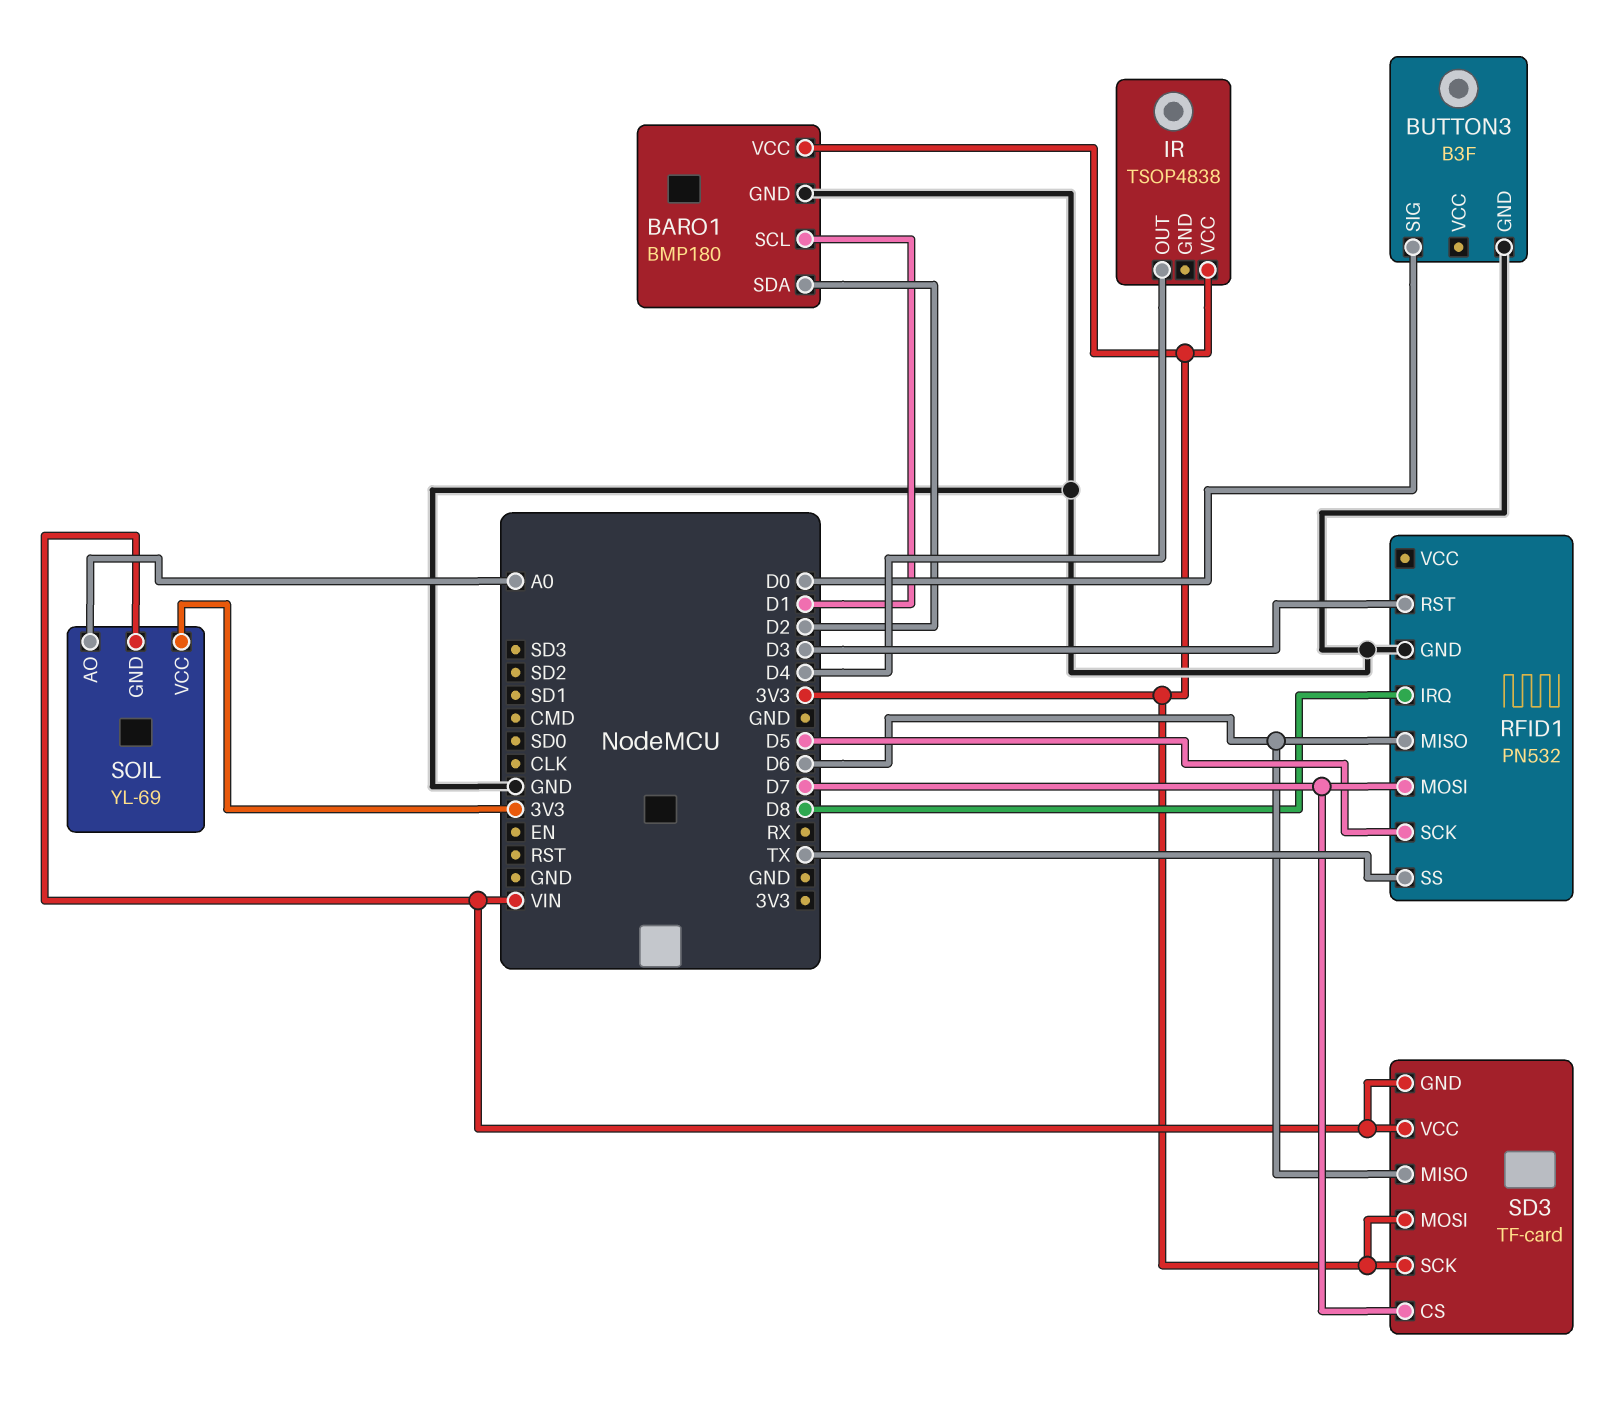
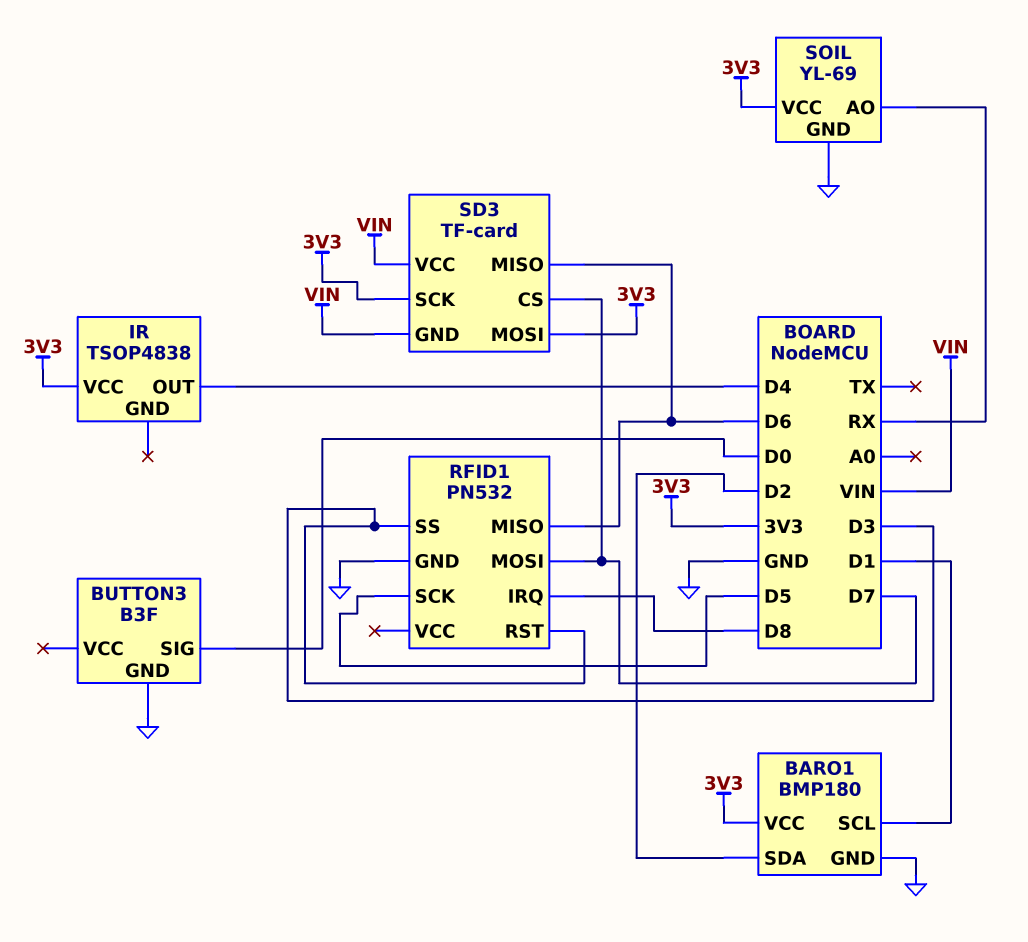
RFID1 pin SS: TX -> D3
SOIL pin AO: A0 -> RX
SOIL pin GND: VIN -> GND

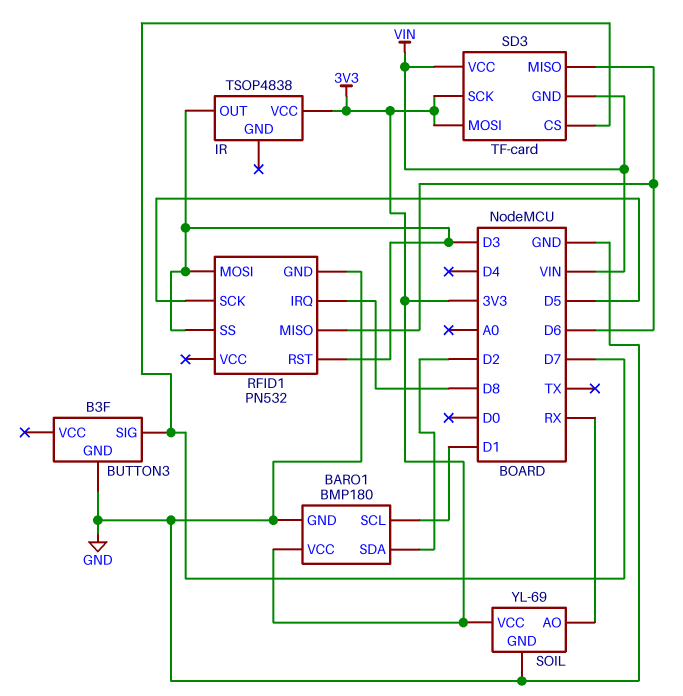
BUTTON3 pin SIG: D0 -> D7
IR pin OUT: D4 -> D3
RFID1 pin MOSI: D7 -> D3

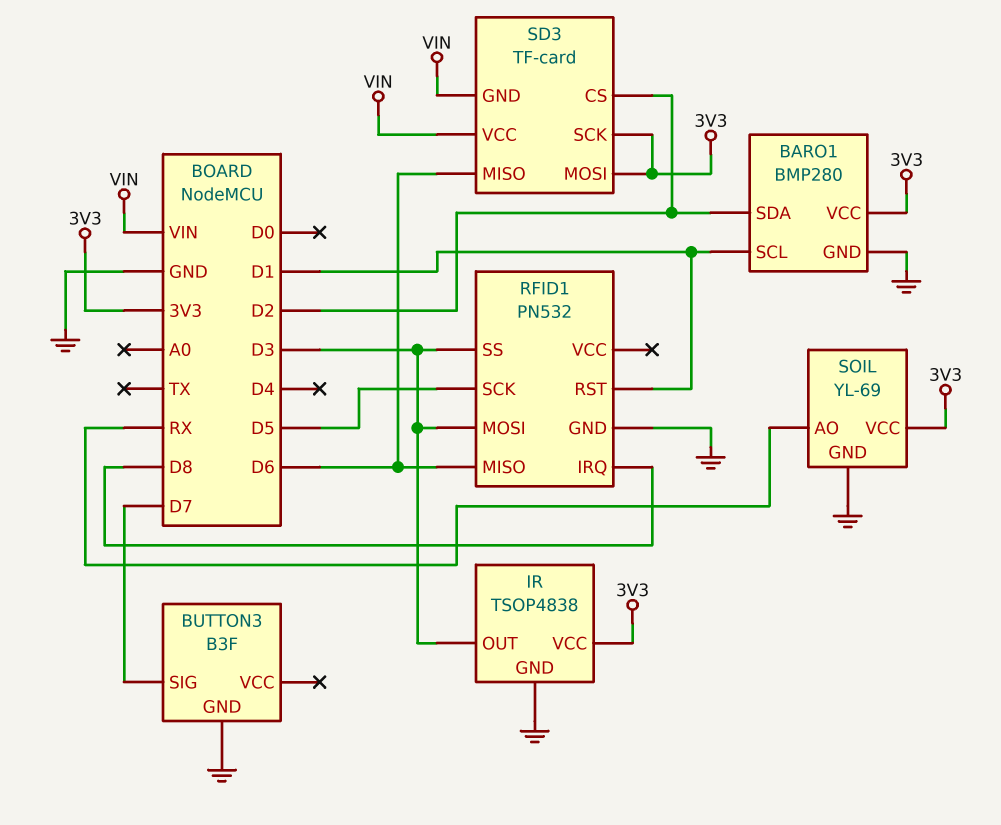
BARO1: BMP180 -> BMP280
IR pin GND: none -> GND
RFID1 pin RST: D3 -> D1
SD3 pin CS: D7 -> D2

